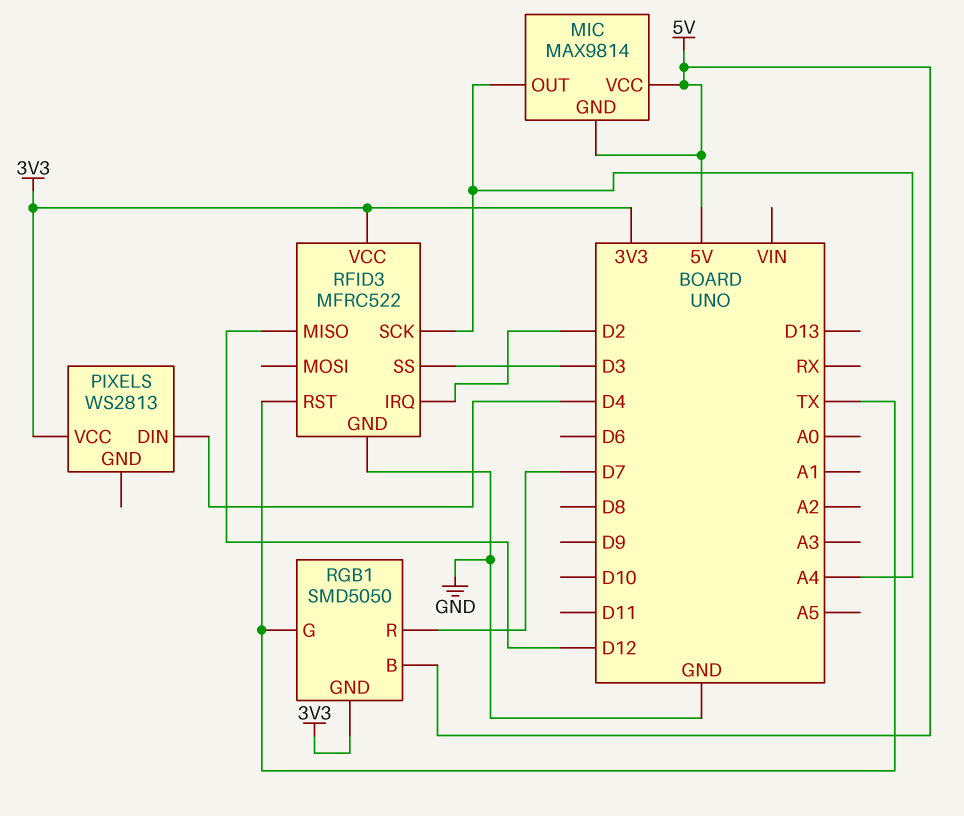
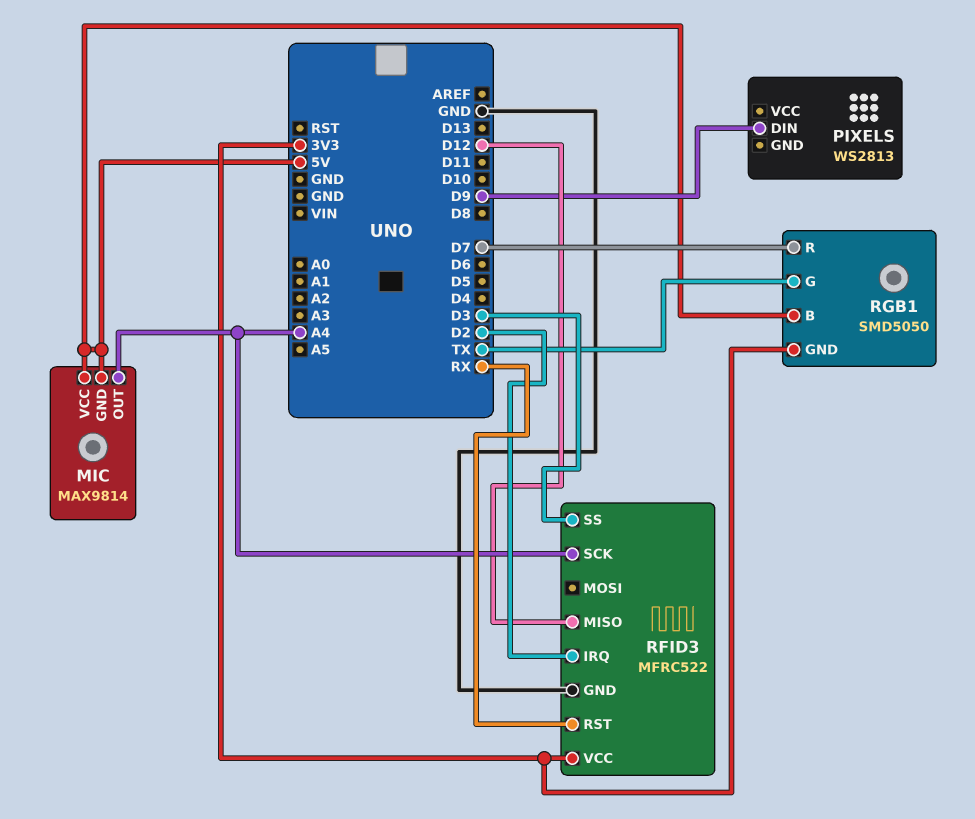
PIXELS pin DIN: D4 -> D9
PIXELS pin VCC: 3V3 -> none
RFID3 pin RST: TX -> RX

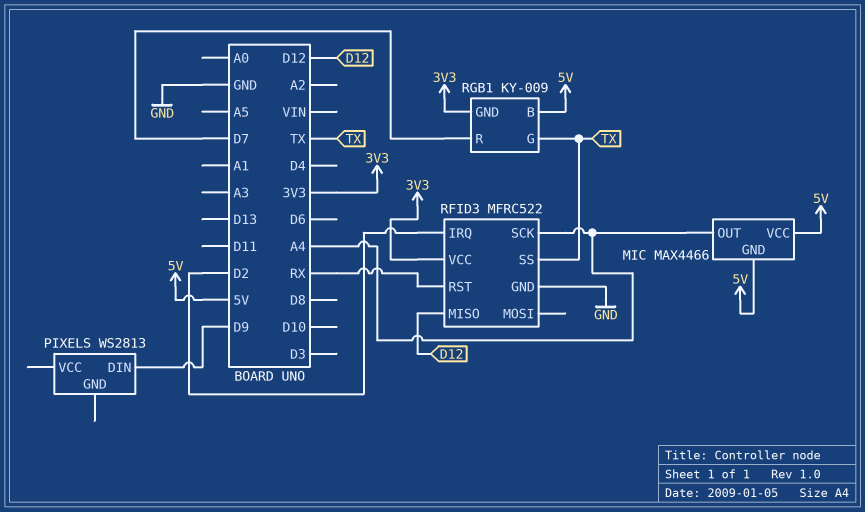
MIC: MAX9814 -> MAX4466
RFID3 pin SS: D3 -> TX
RGB1: SMD5050 -> KY-009

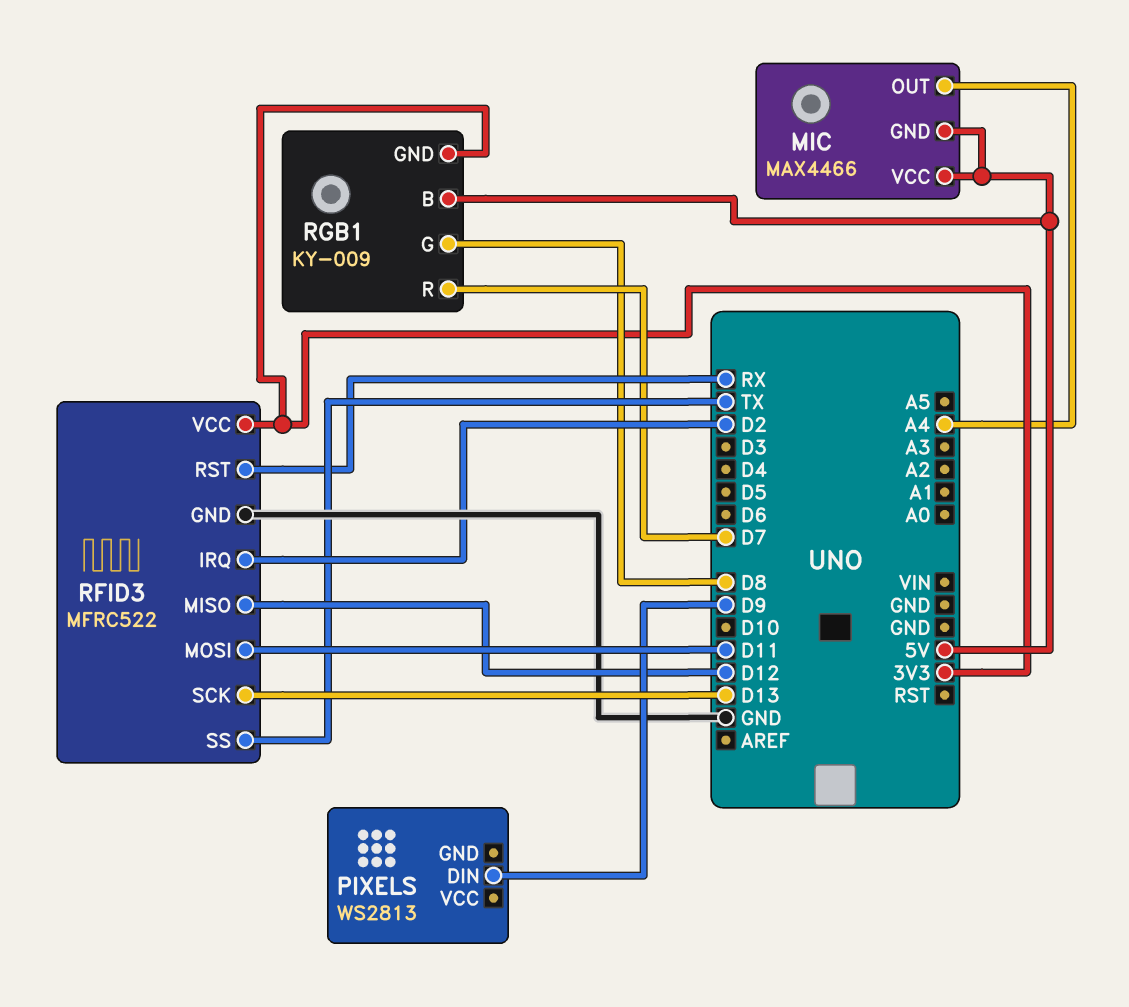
RFID3 pin MOSI: none -> D11
RFID3 pin SCK: A4 -> D13
RGB1 pin G: TX -> D8

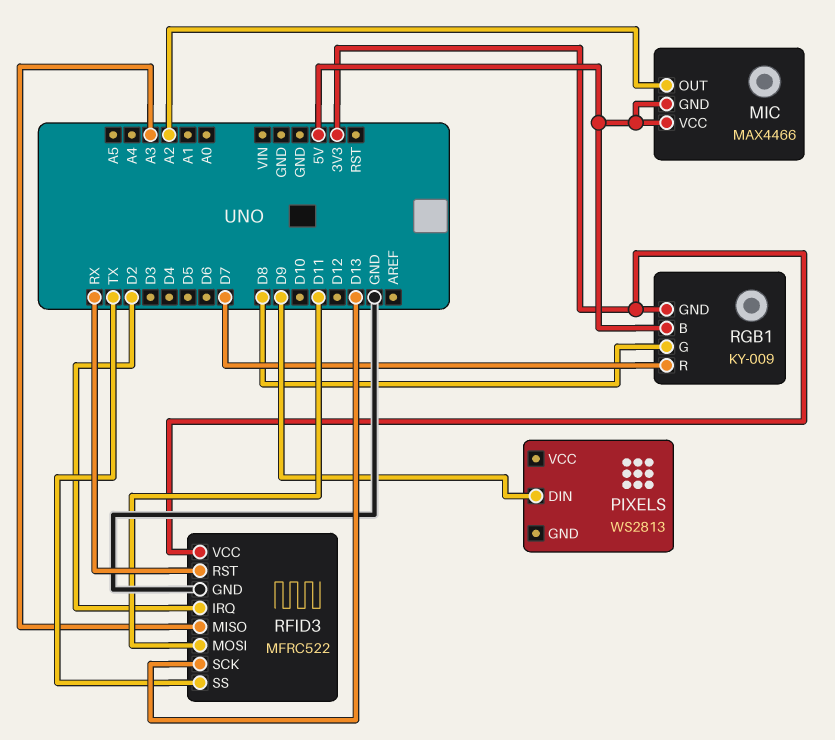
MIC pin OUT: A4 -> A2
RFID3 pin MISO: D12 -> A3

